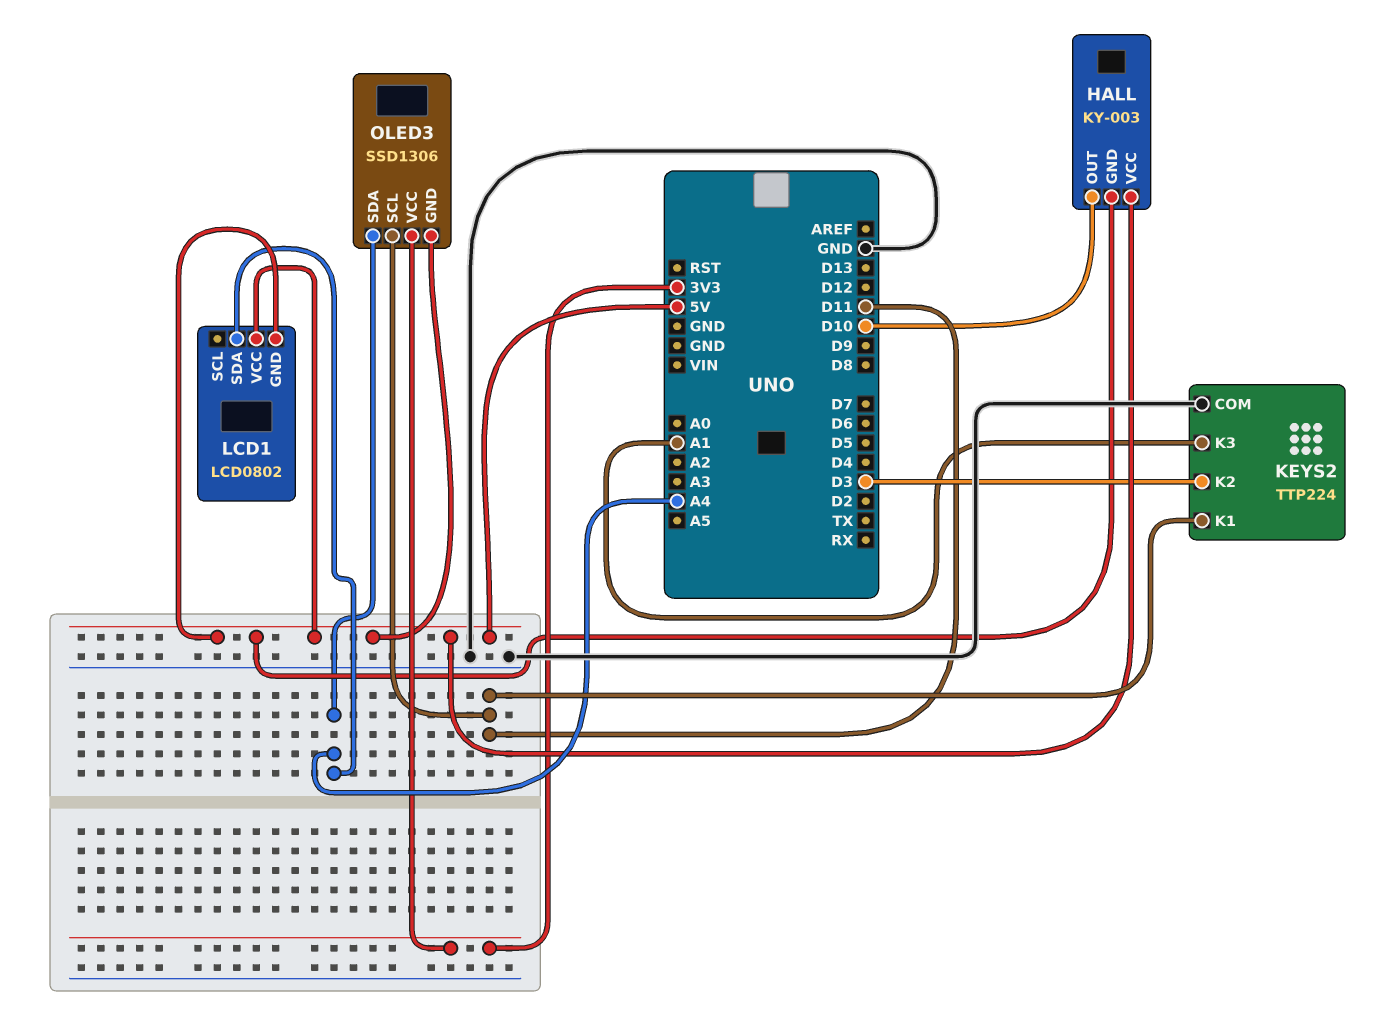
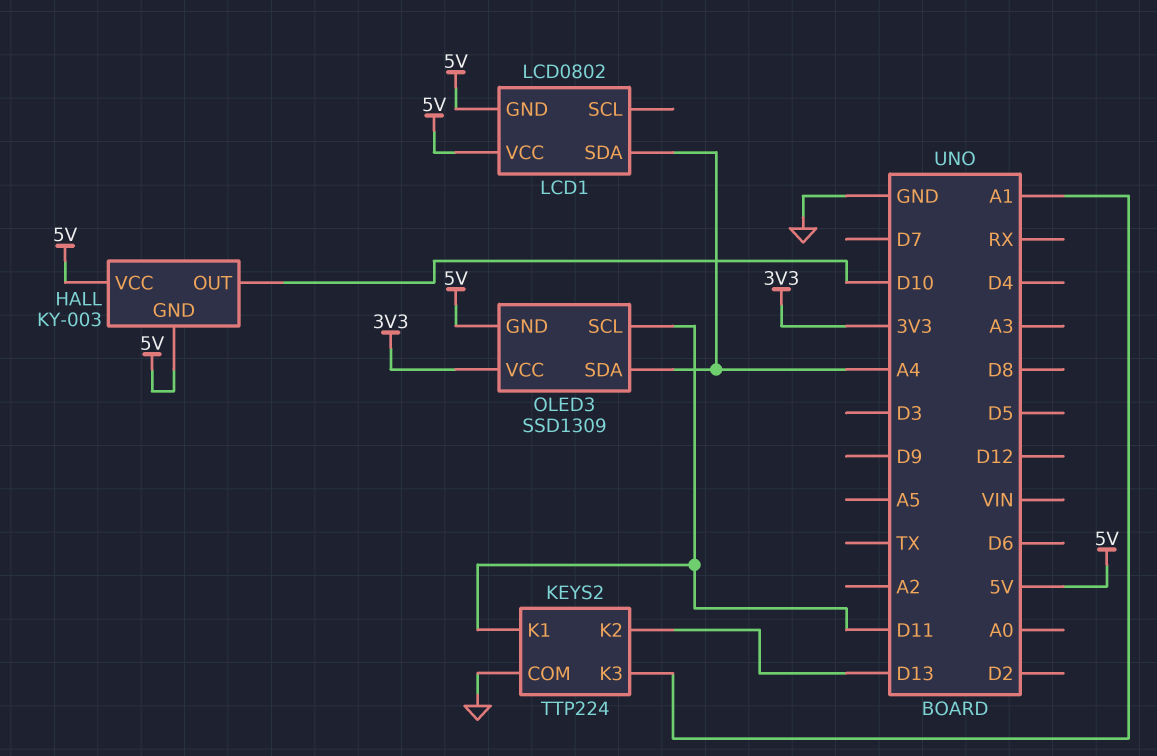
KEYS2 pin K2: D3 -> D13
OLED3: SSD1306 -> SSD1309

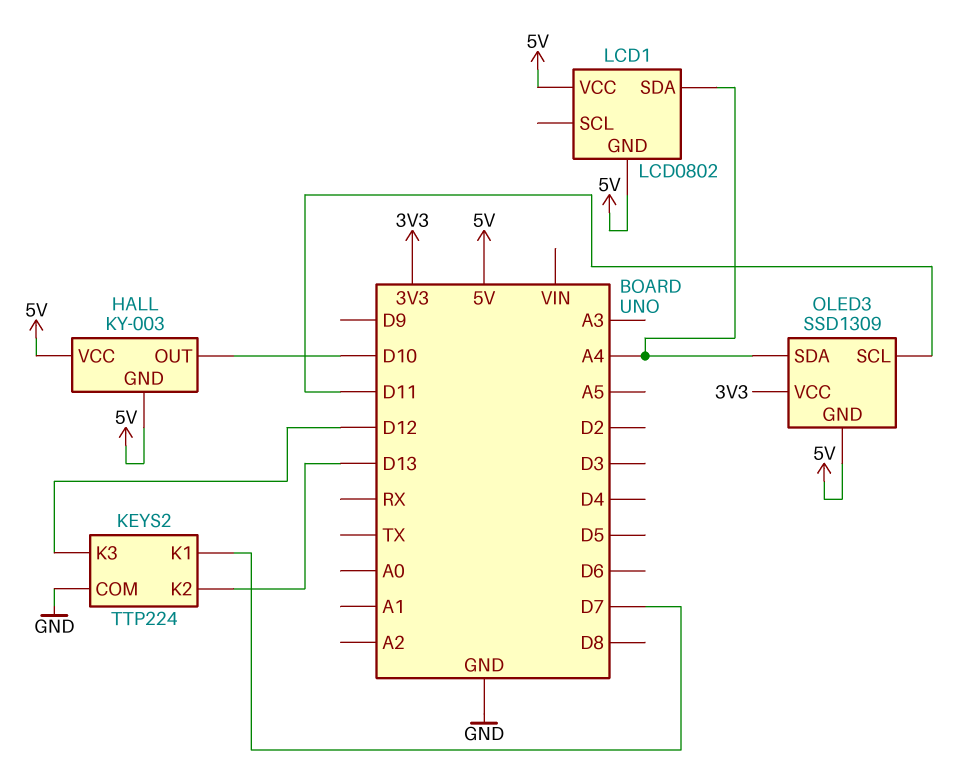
KEYS2 pin K1: D11 -> D7
KEYS2 pin K3: A1 -> D12

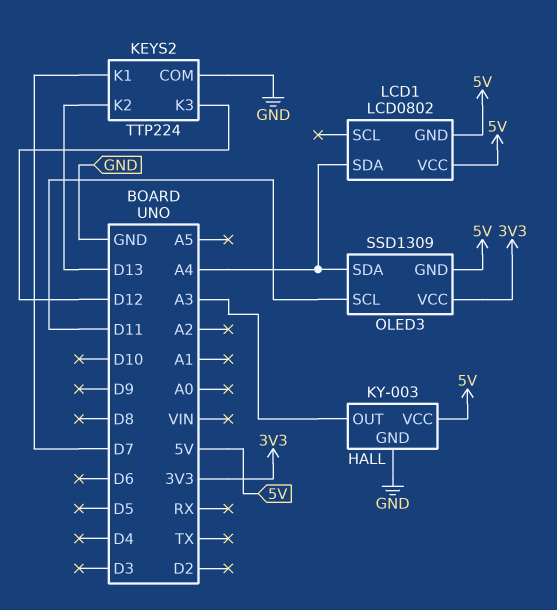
HALL pin GND: 5V -> GND
HALL pin OUT: D10 -> A3

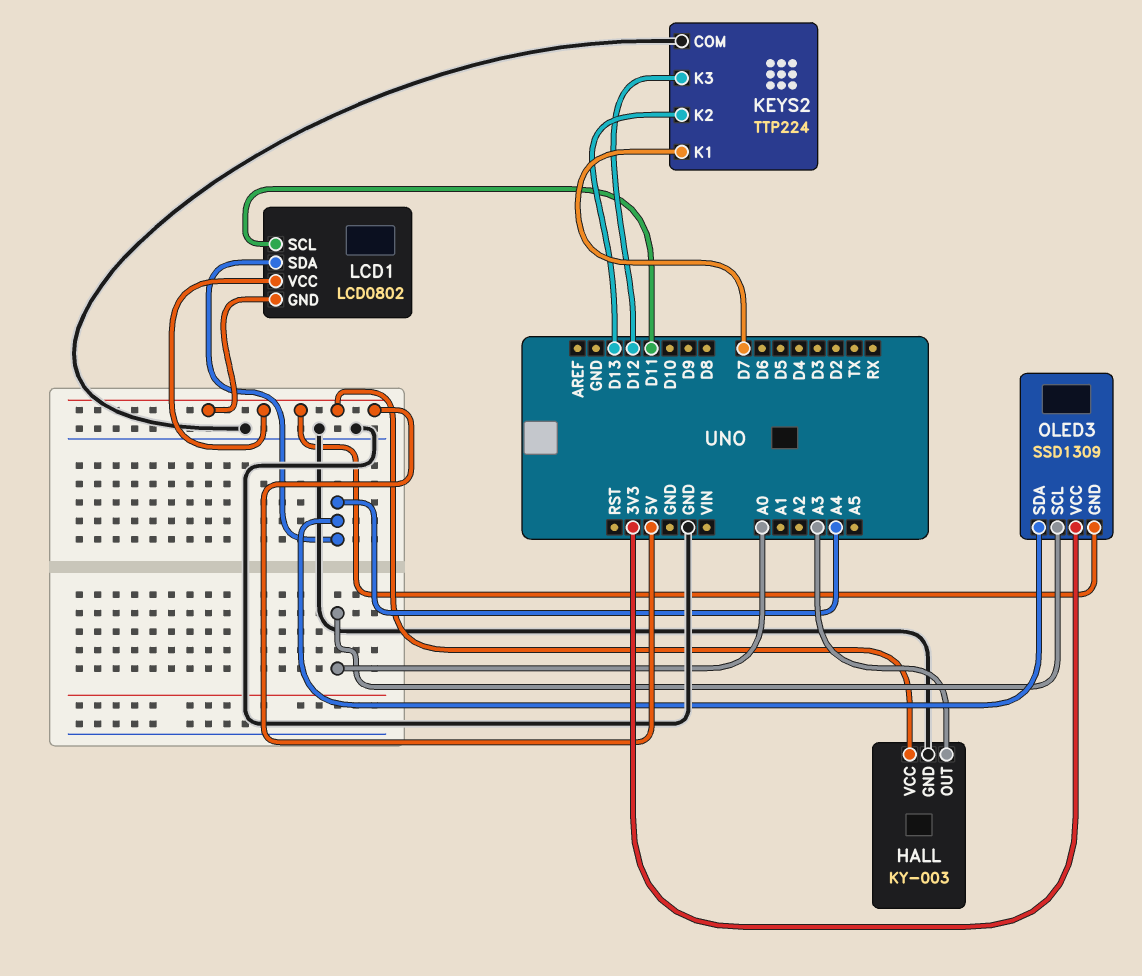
LCD1 pin SCL: none -> D11
OLED3 pin SCL: D11 -> A0

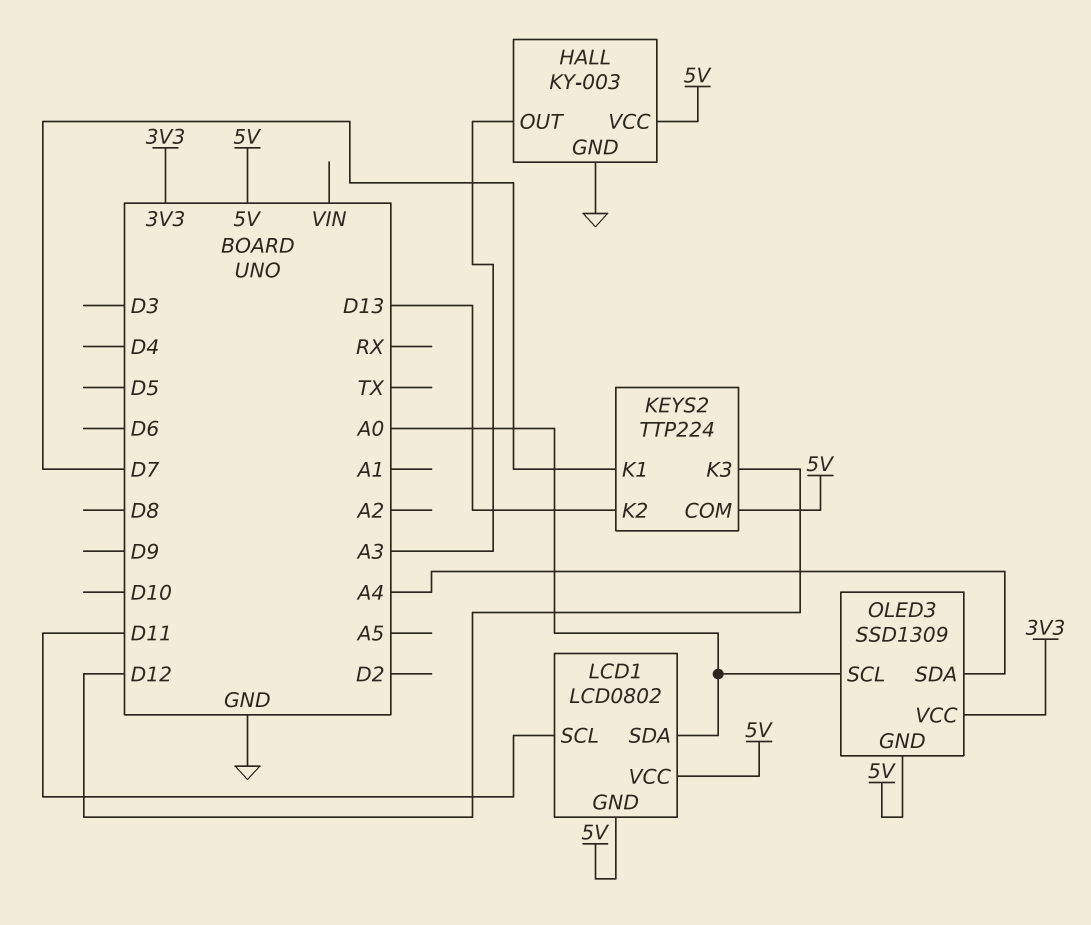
KEYS2 pin COM: GND -> 5V
LCD1 pin SDA: A4 -> A0

